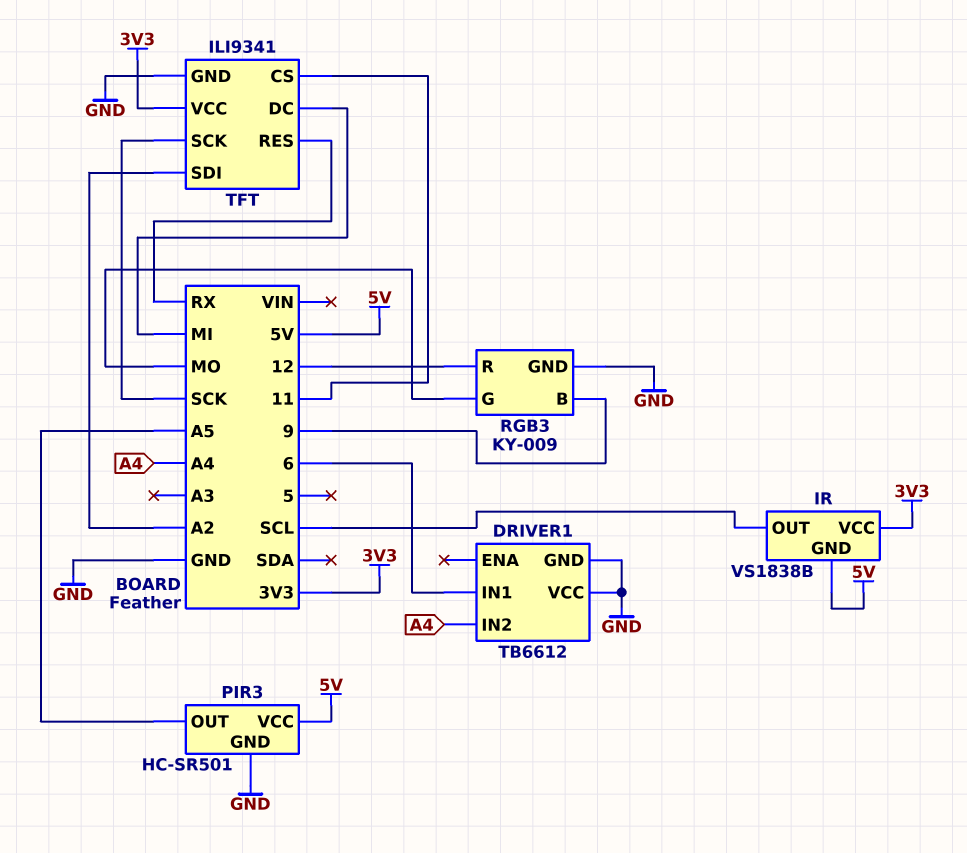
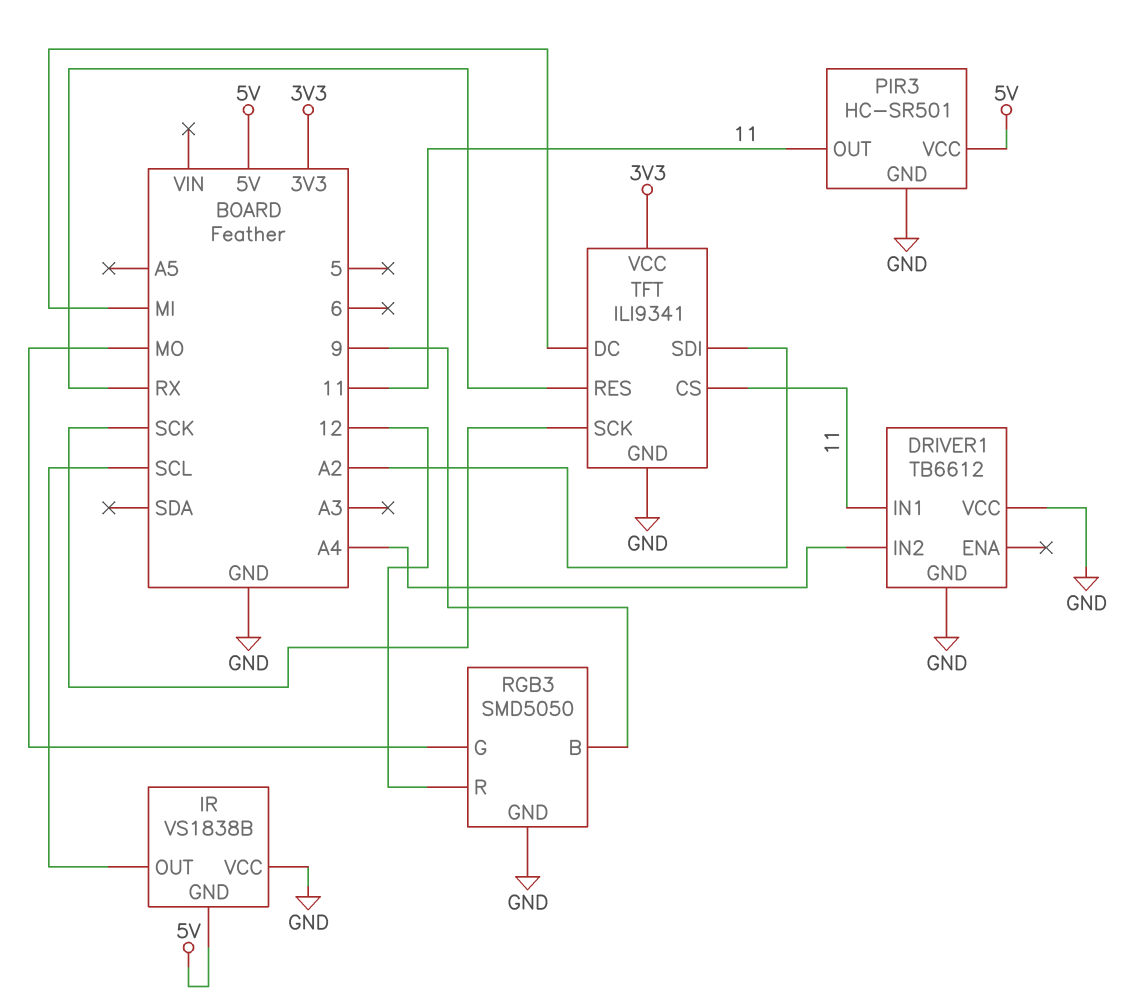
DRIVER1 pin IN1: 6 -> 11
IR pin VCC: 3V3 -> GND
PIR3 pin OUT: A5 -> 11
RGB3: KY-009 -> SMD5050

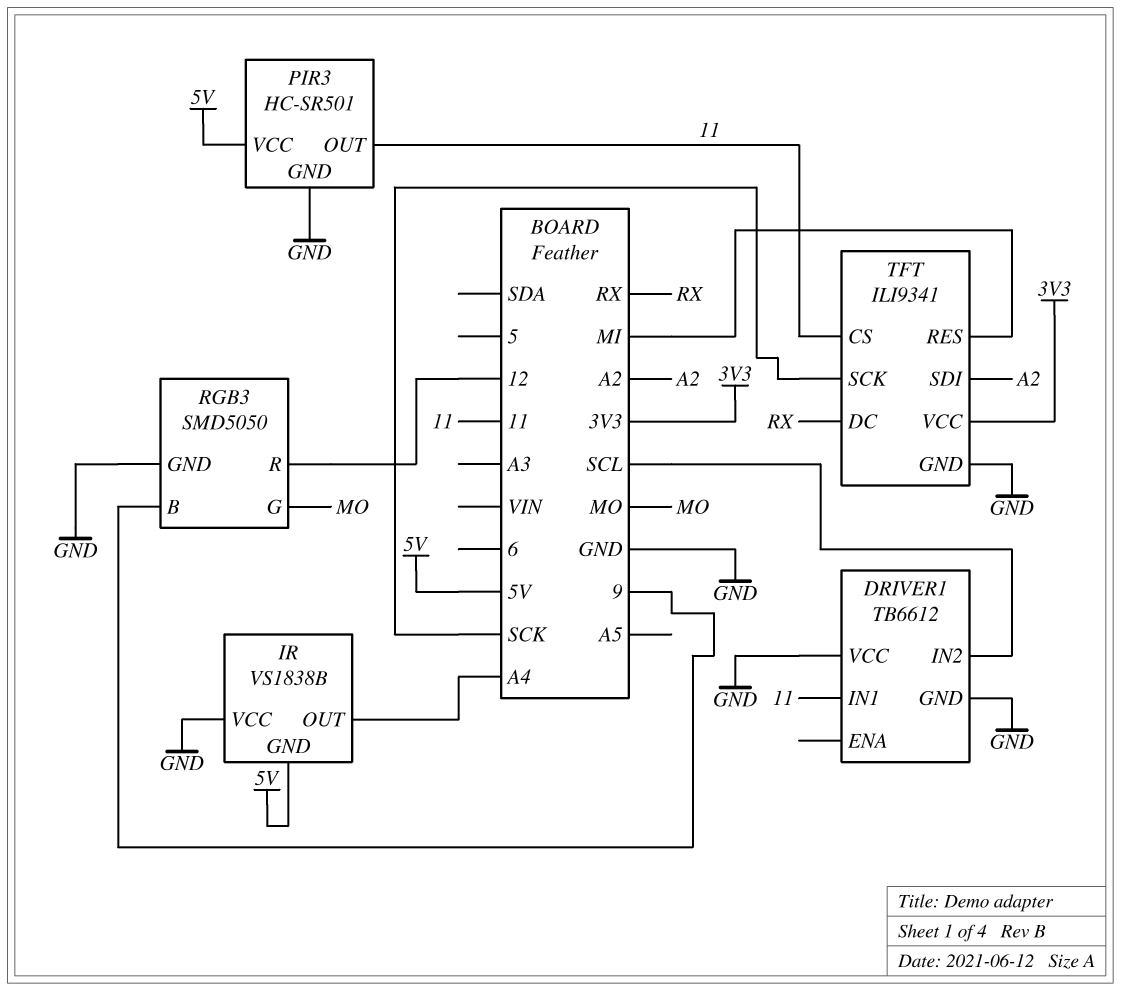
DRIVER1 pin IN2: A4 -> SCL
IR pin OUT: SCL -> A4
TFT pin DC: MI -> RX
TFT pin RES: RX -> MI

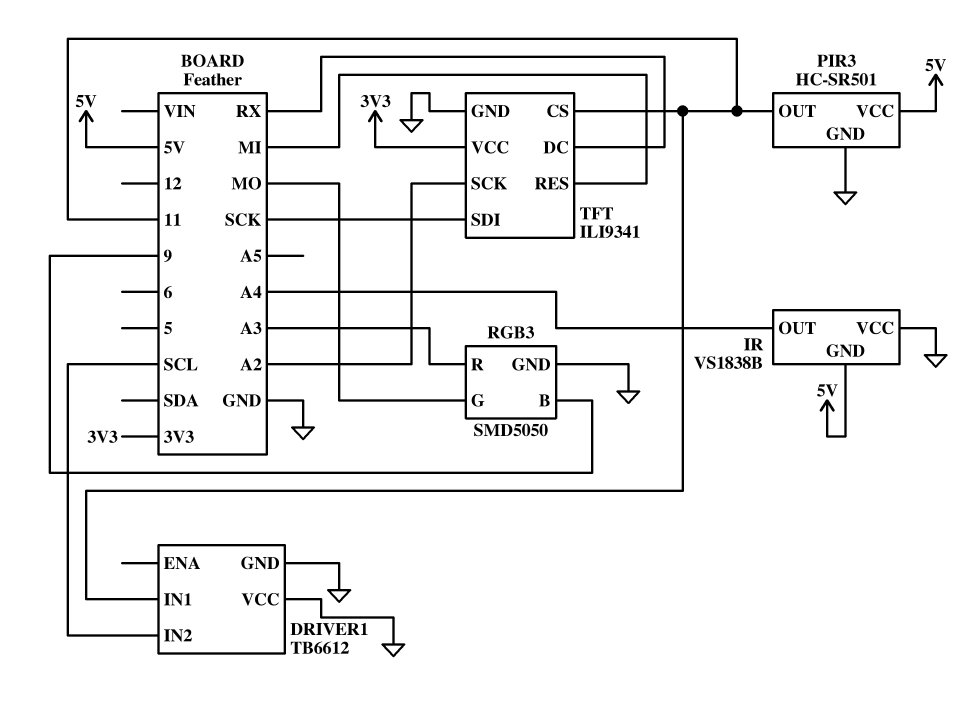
RGB3 pin R: 12 -> A3
TFT pin SCK: SCK -> A2
TFT pin SDI: A2 -> SCK

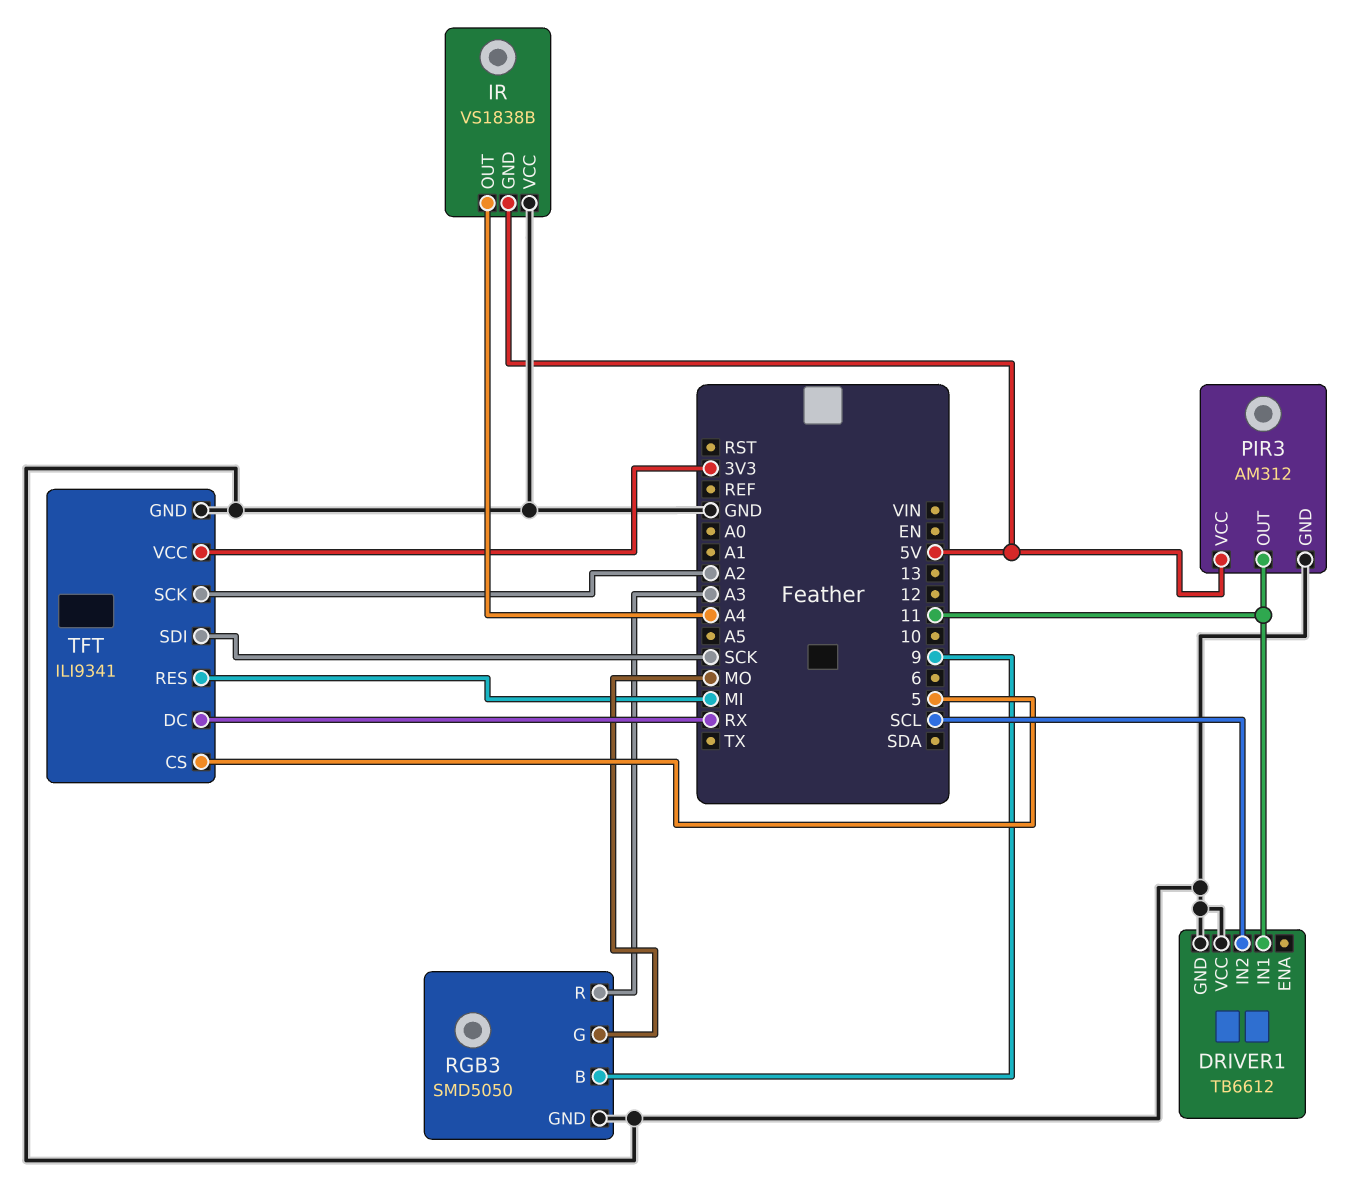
PIR3: HC-SR501 -> AM312
TFT pin CS: 11 -> 5

